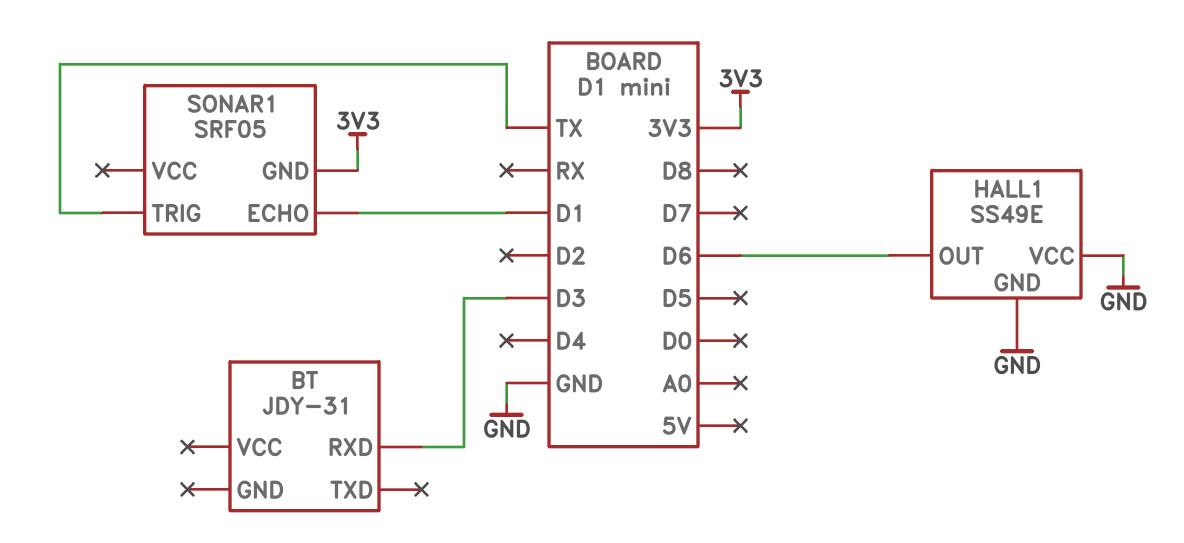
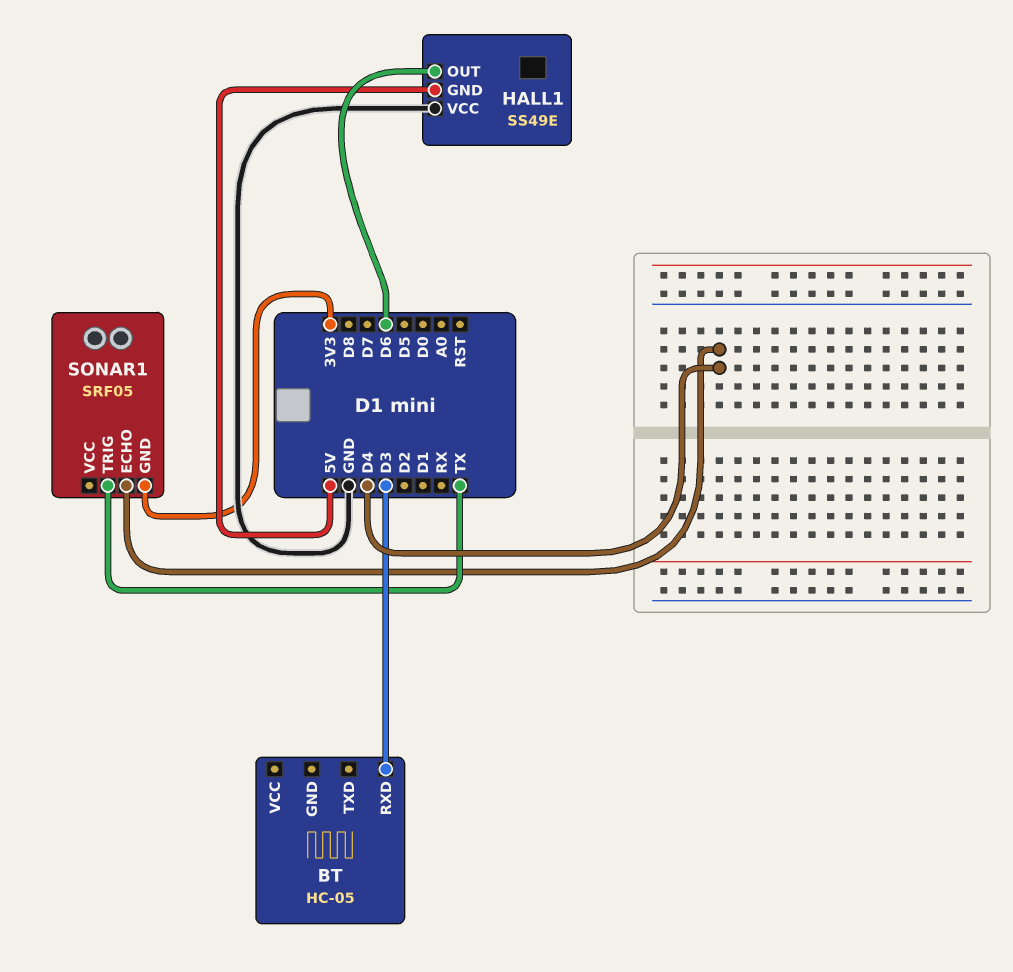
BT: JDY-31 -> HC-05
HALL1 pin GND: GND -> 5V
SONAR1 pin ECHO: D1 -> D4

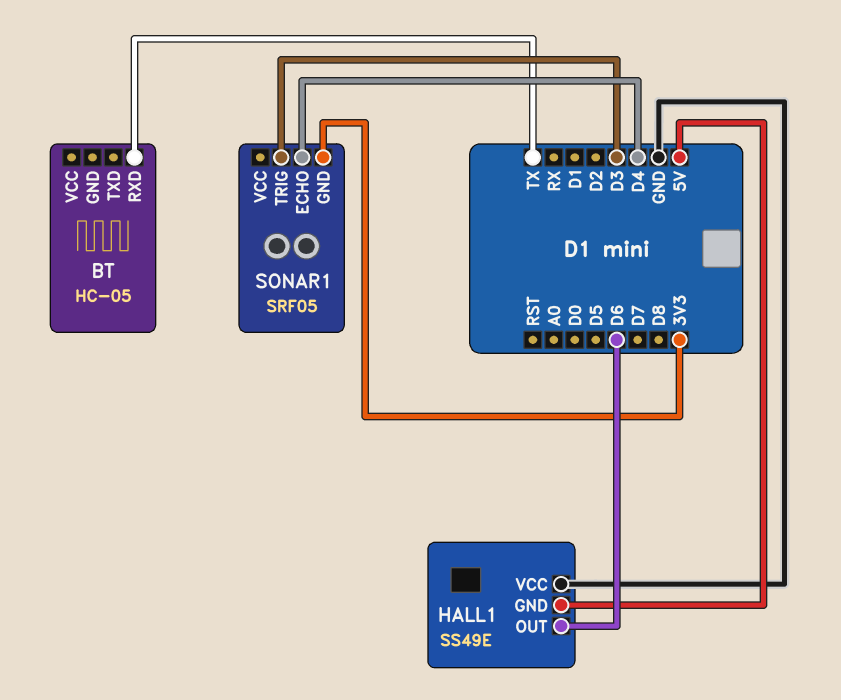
BT pin RXD: D3 -> TX
SONAR1 pin TRIG: TX -> D3

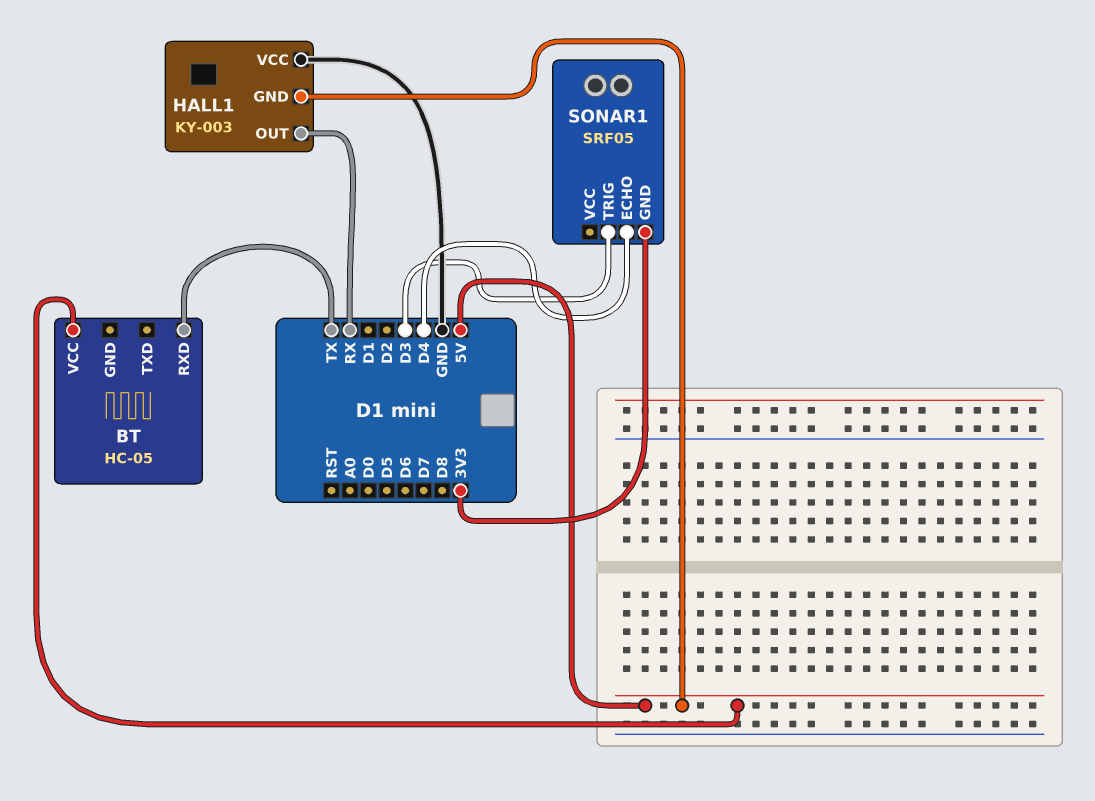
BT pin VCC: none -> 5V
HALL1: SS49E -> KY-003
HALL1 pin OUT: D6 -> RX

